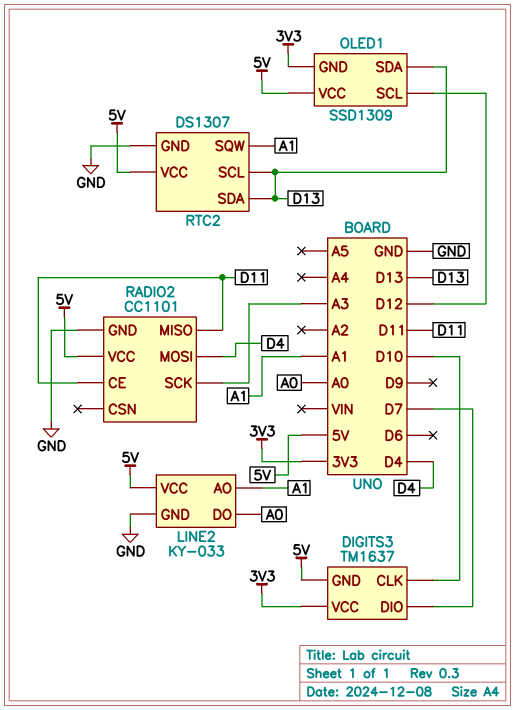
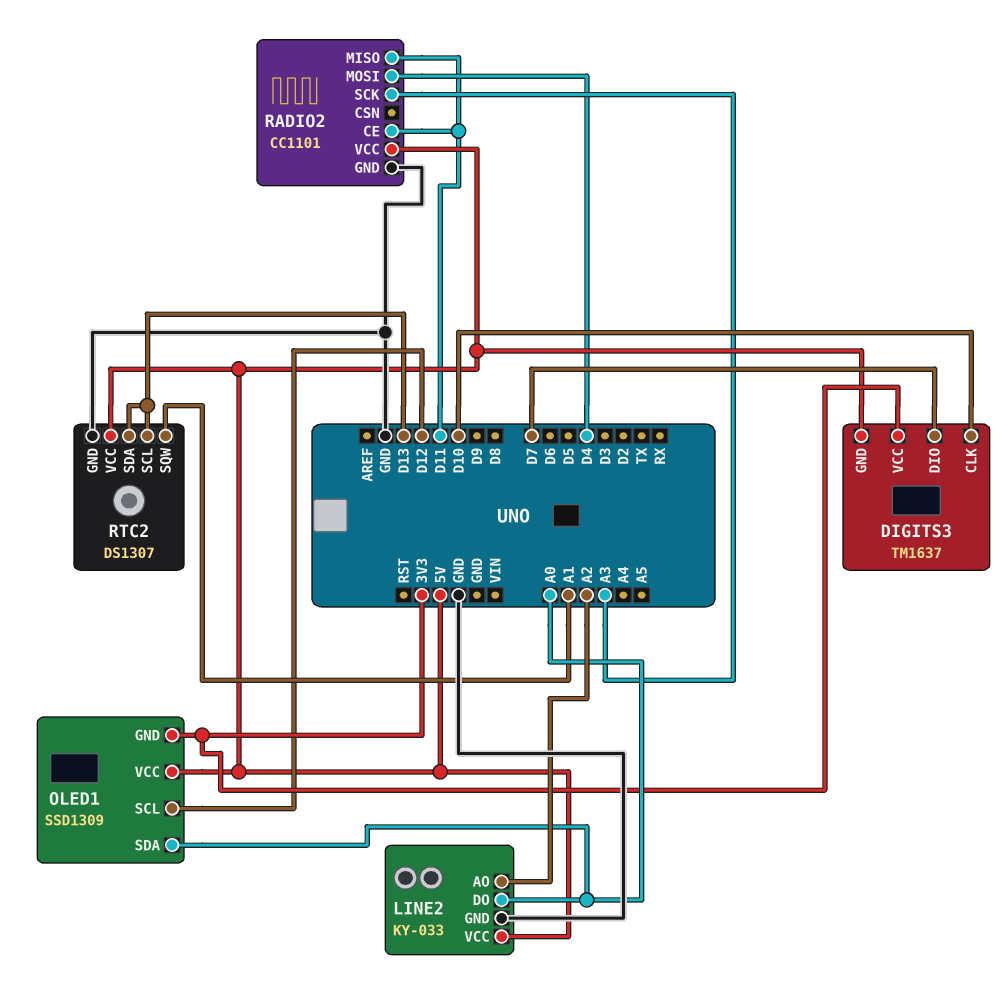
LINE2 pin AO: A1 -> A2
OLED1 pin SDA: D13 -> A0

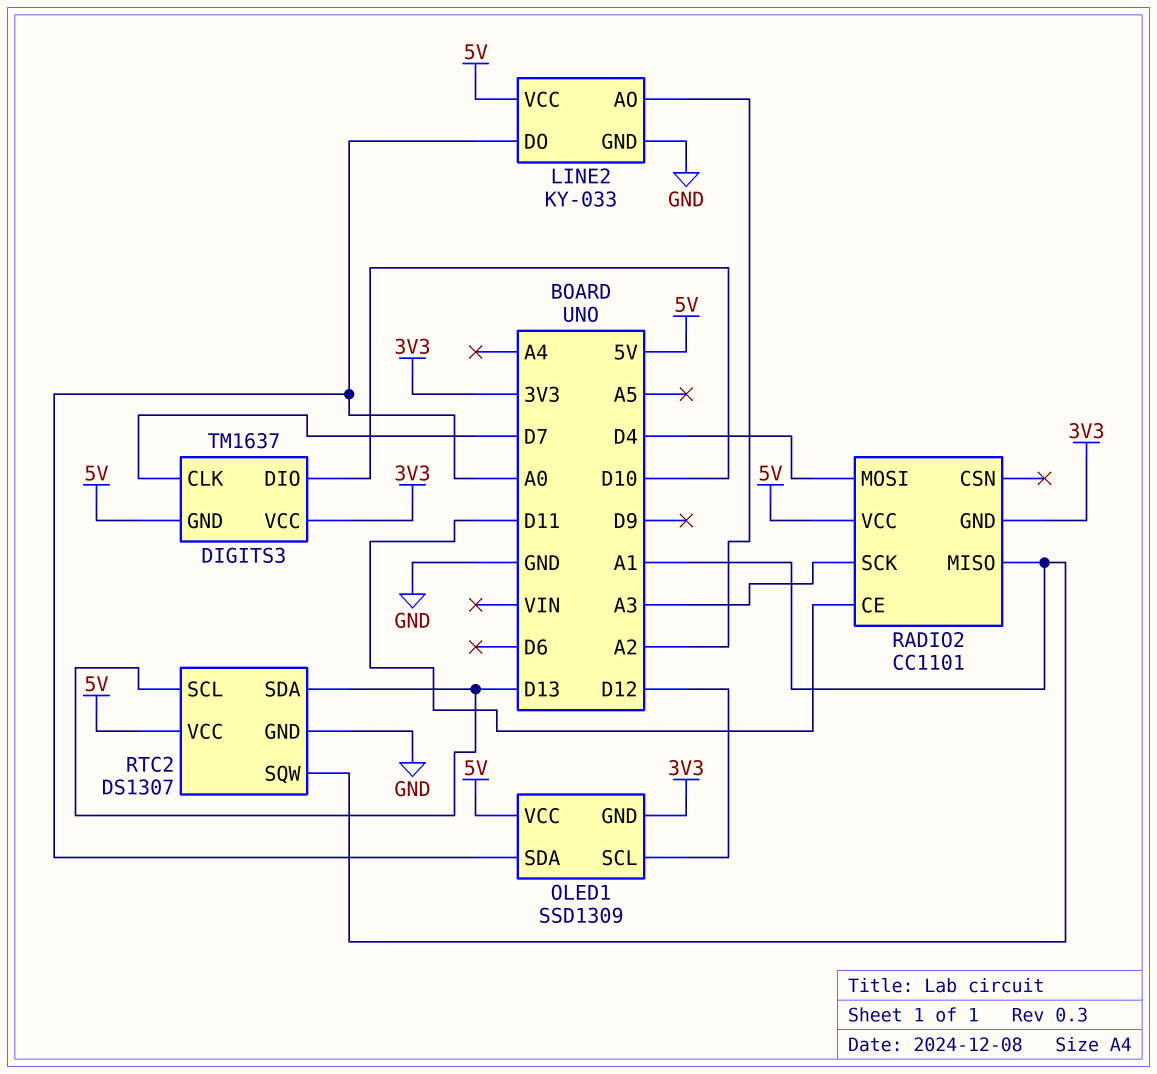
DIGITS3 pin CLK: D10 -> D7
DIGITS3 pin DIO: D7 -> D10
RADIO2 pin GND: GND -> 3V3
RADIO2 pin MISO: D11 -> A1

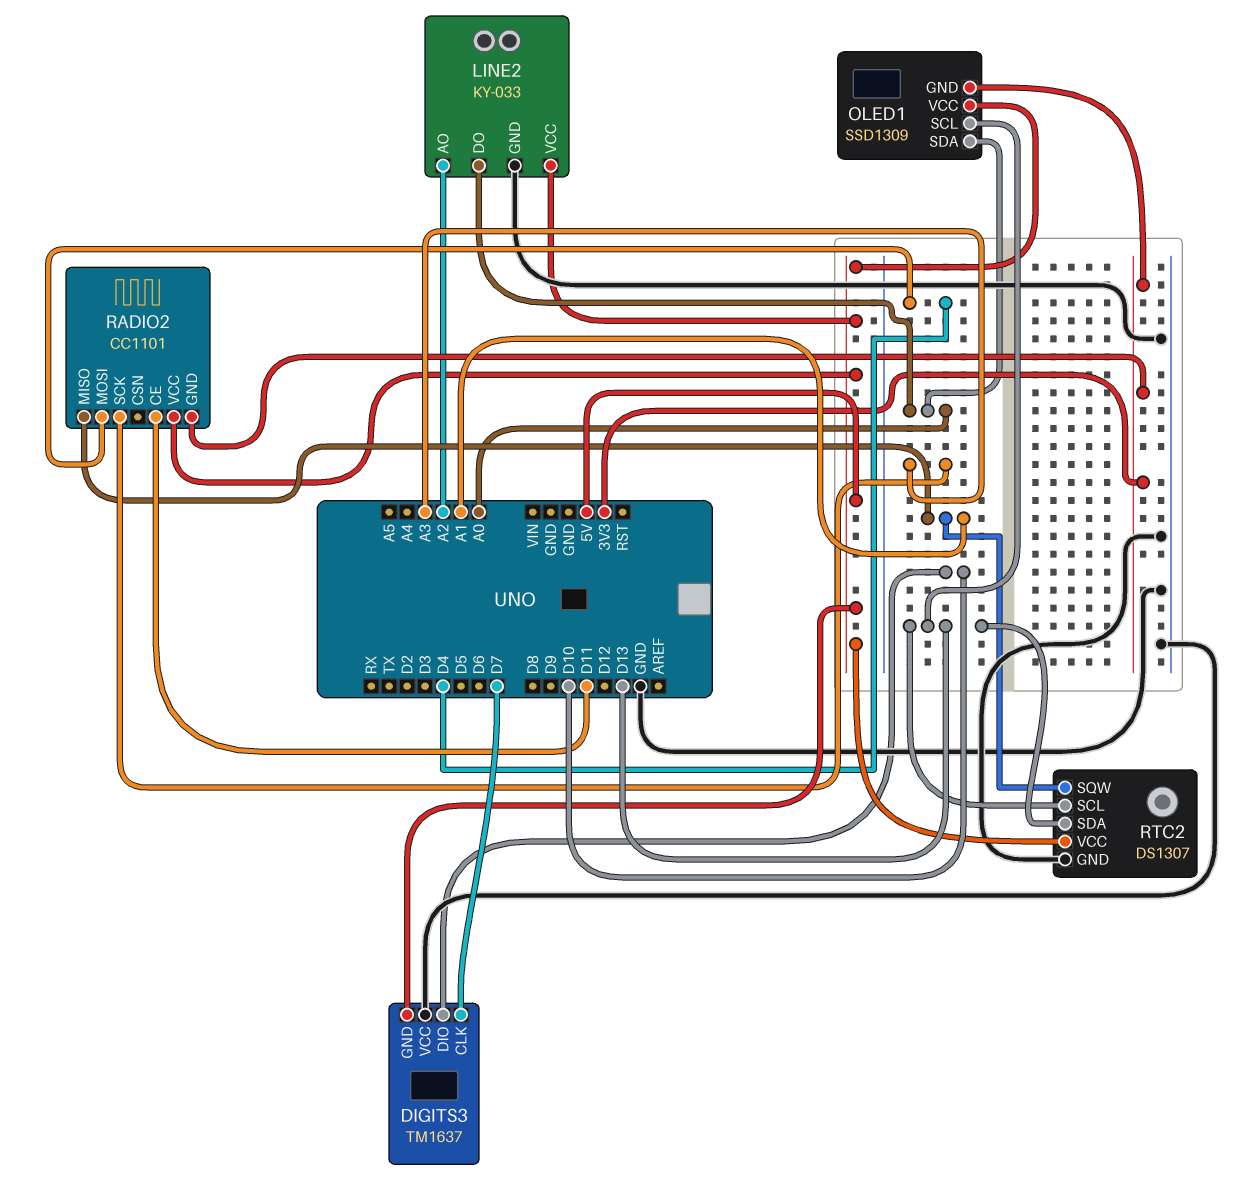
DIGITS3 pin VCC: 3V3 -> GND
OLED1 pin SCL: D12 -> D13

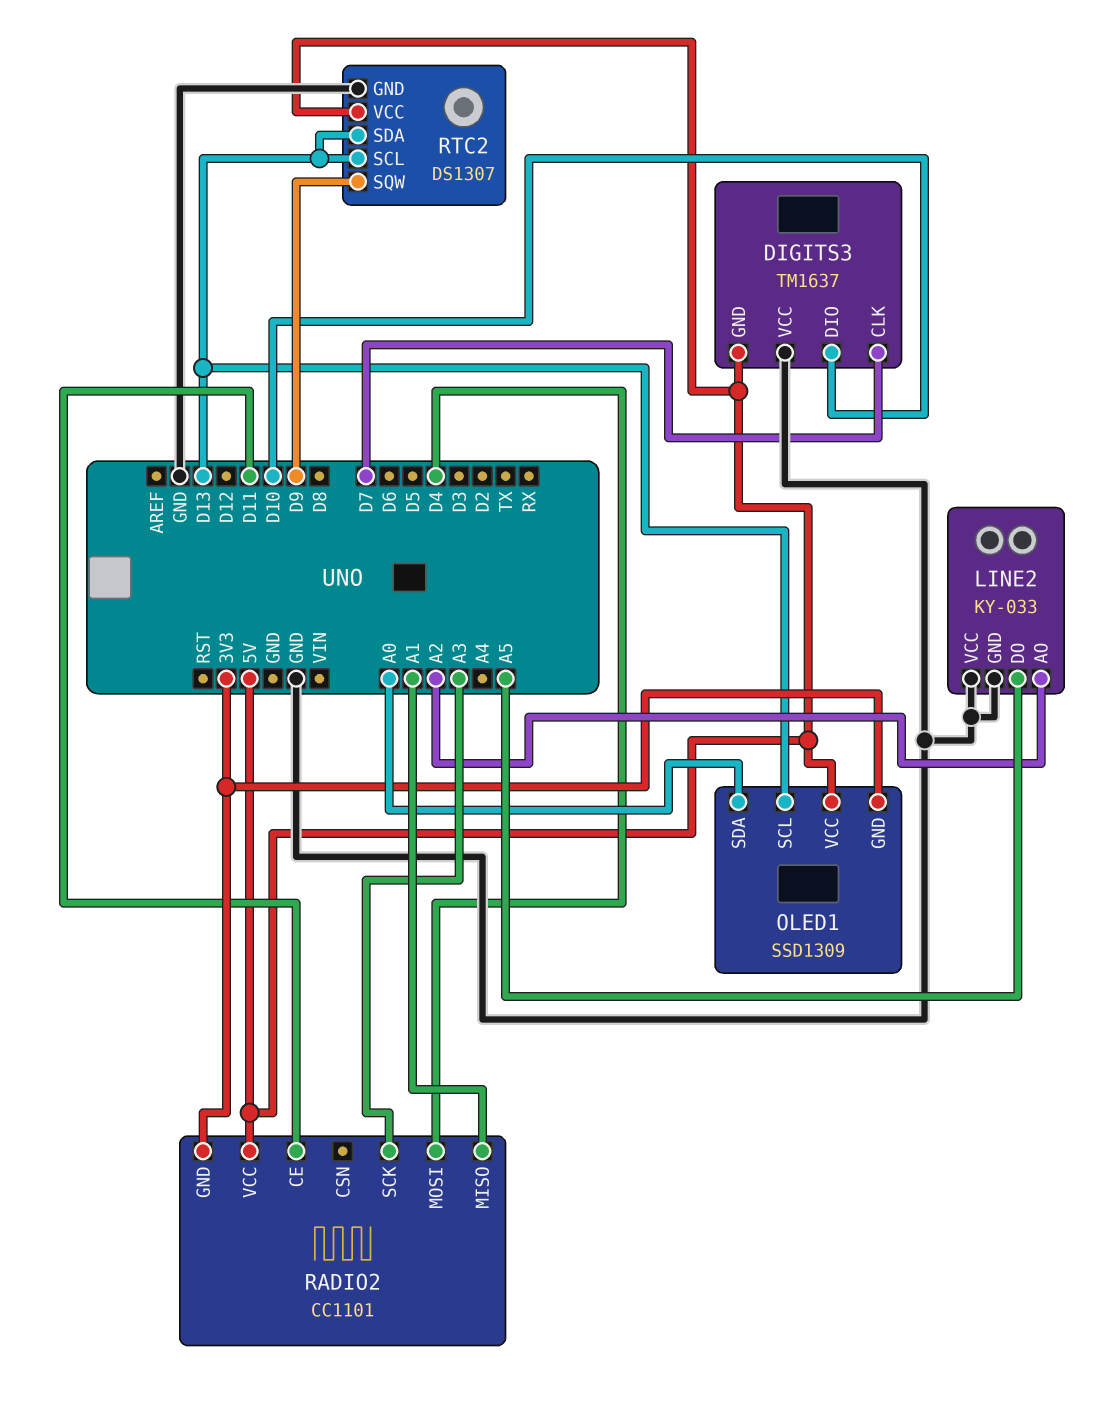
LINE2 pin DO: A0 -> A5
LINE2 pin VCC: 5V -> GND
RTC2 pin SQW: A1 -> D9

